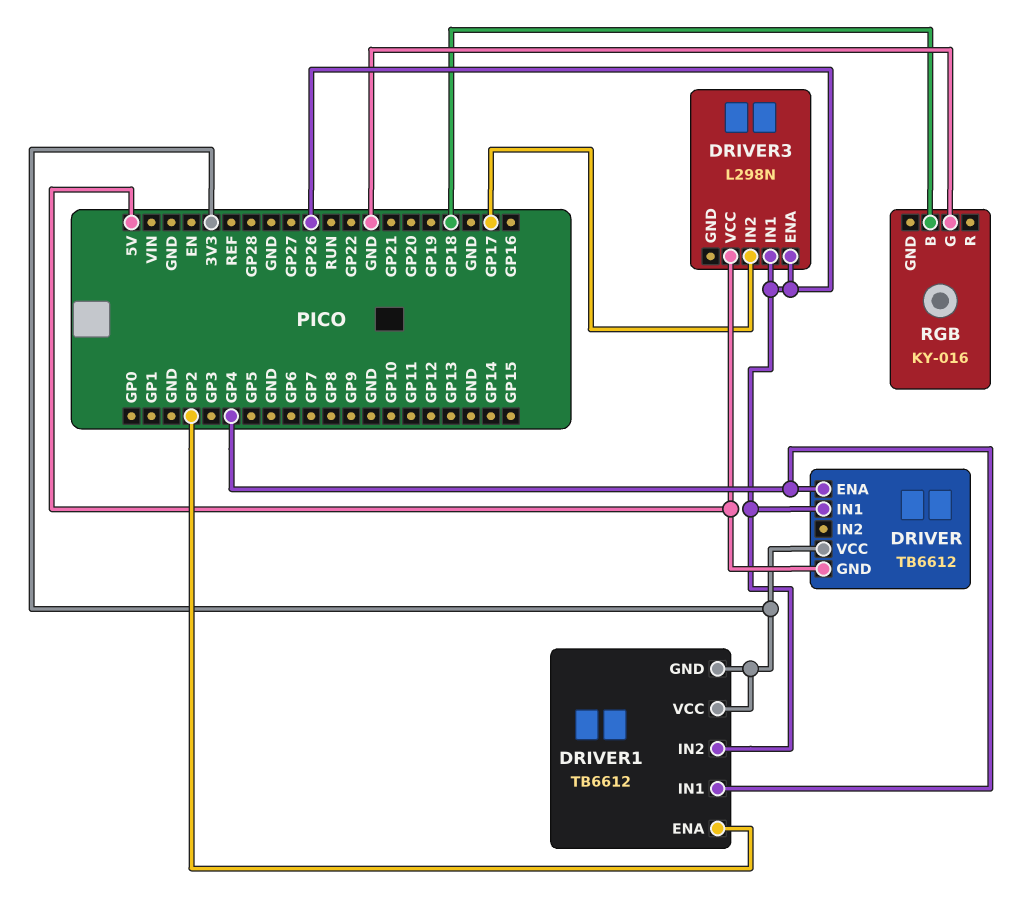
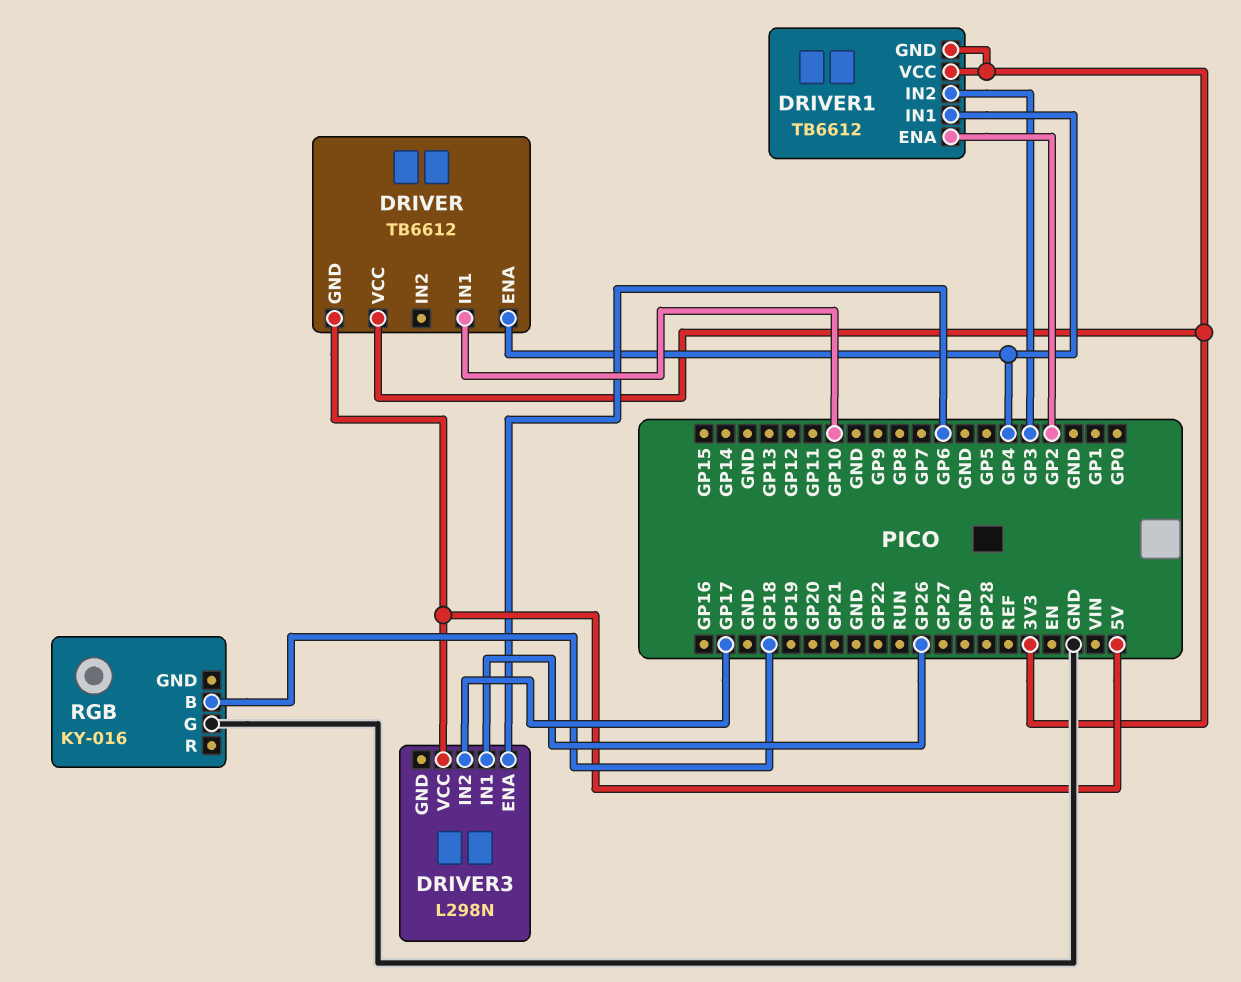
DRIVER pin IN1: GP26 -> GP10
DRIVER1 pin IN2: GP26 -> GP3
DRIVER3 pin ENA: GP26 -> GP6

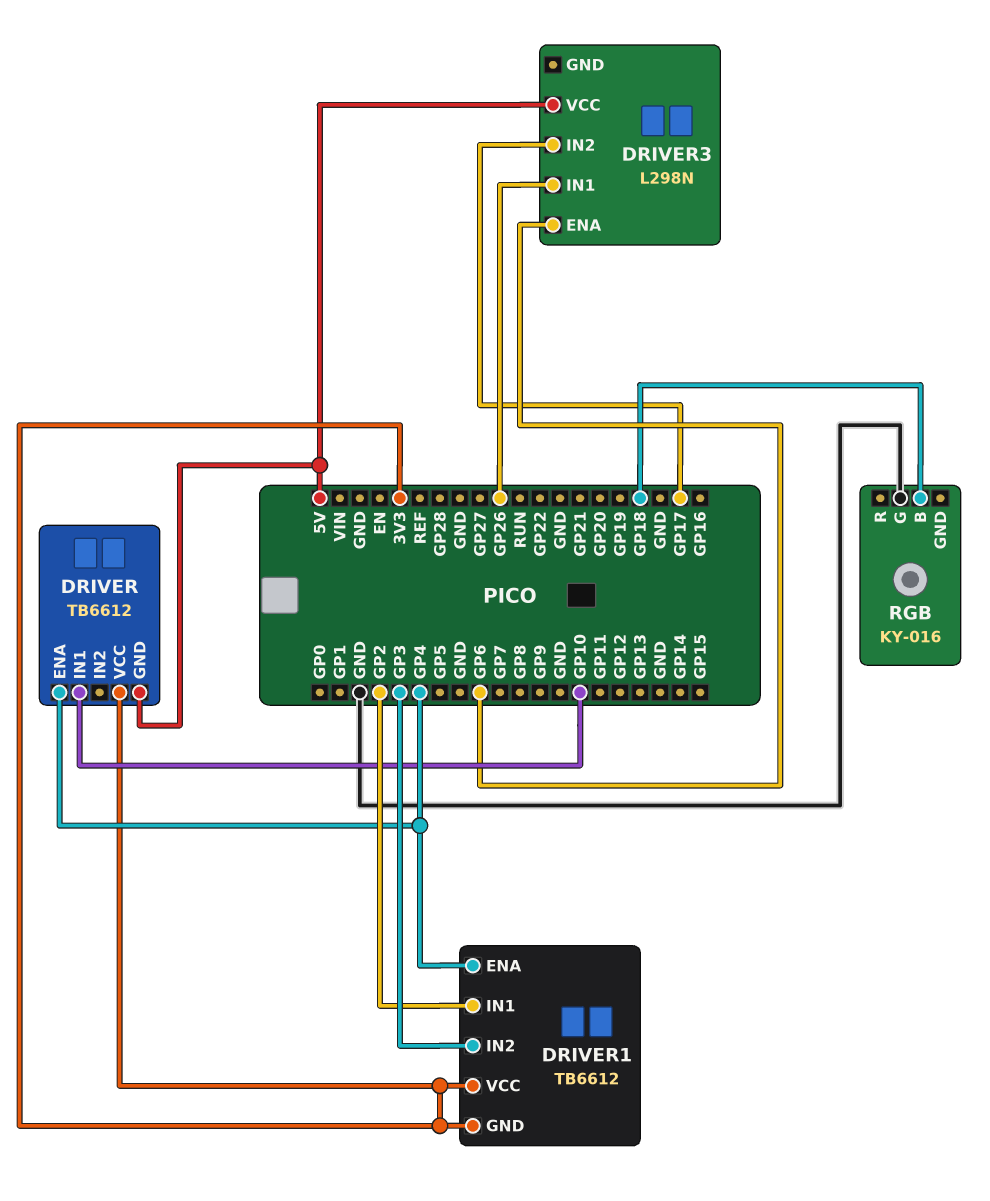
DRIVER1 pin ENA: GP2 -> GP4
DRIVER1 pin IN1: GP4 -> GP2

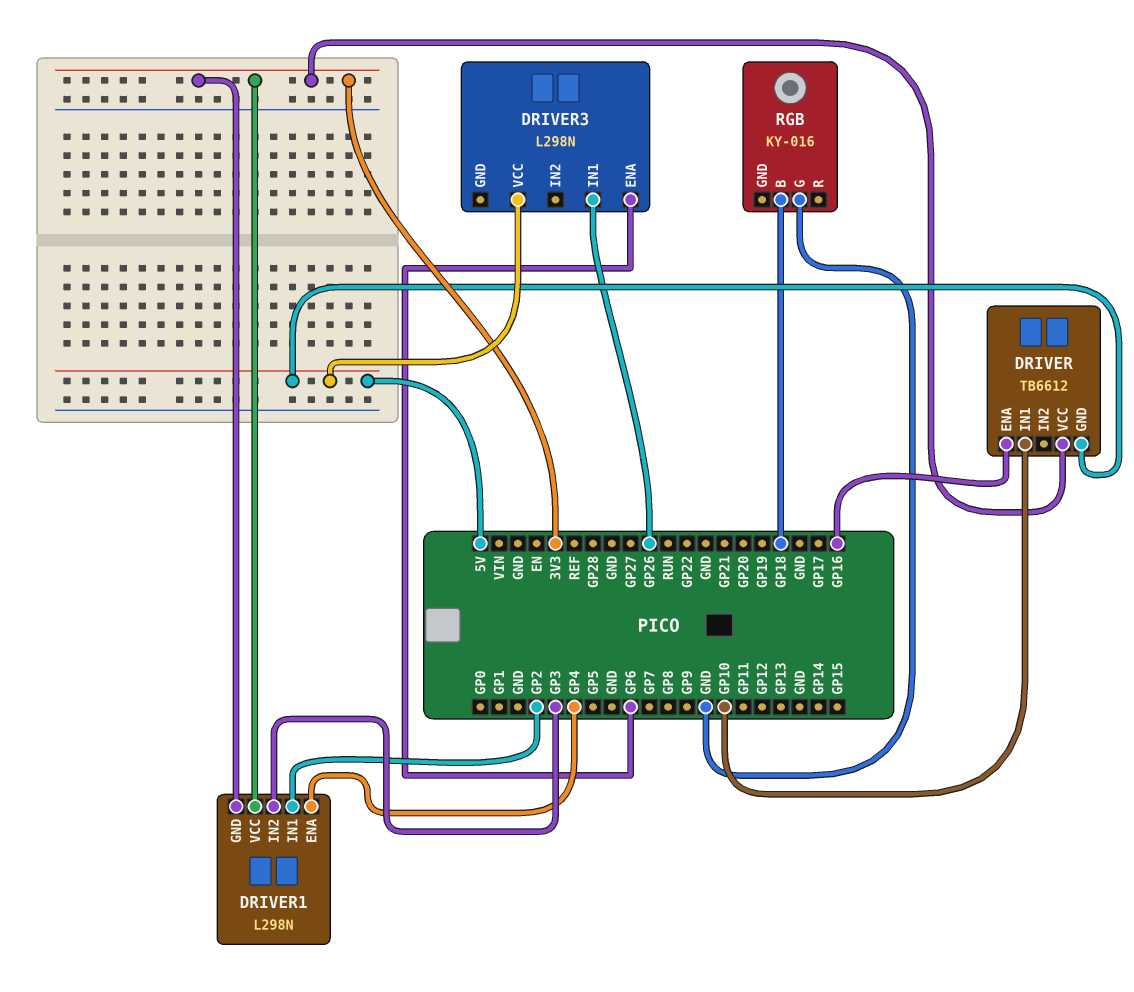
DRIVER pin ENA: GP4 -> GP16
DRIVER1: TB6612 -> L298N
DRIVER3 pin IN2: GP17 -> none

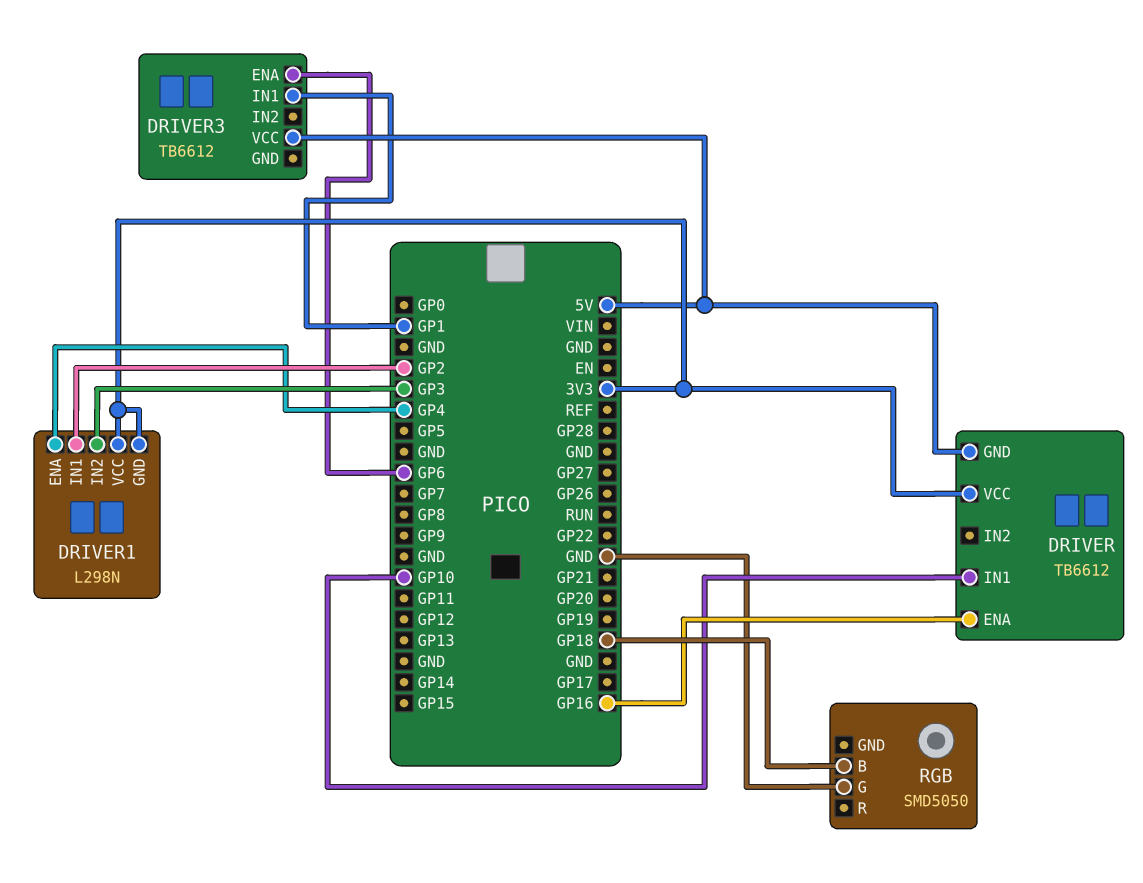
DRIVER3: L298N -> TB6612
DRIVER3 pin IN1: GP26 -> GP1
RGB: KY-016 -> SMD5050

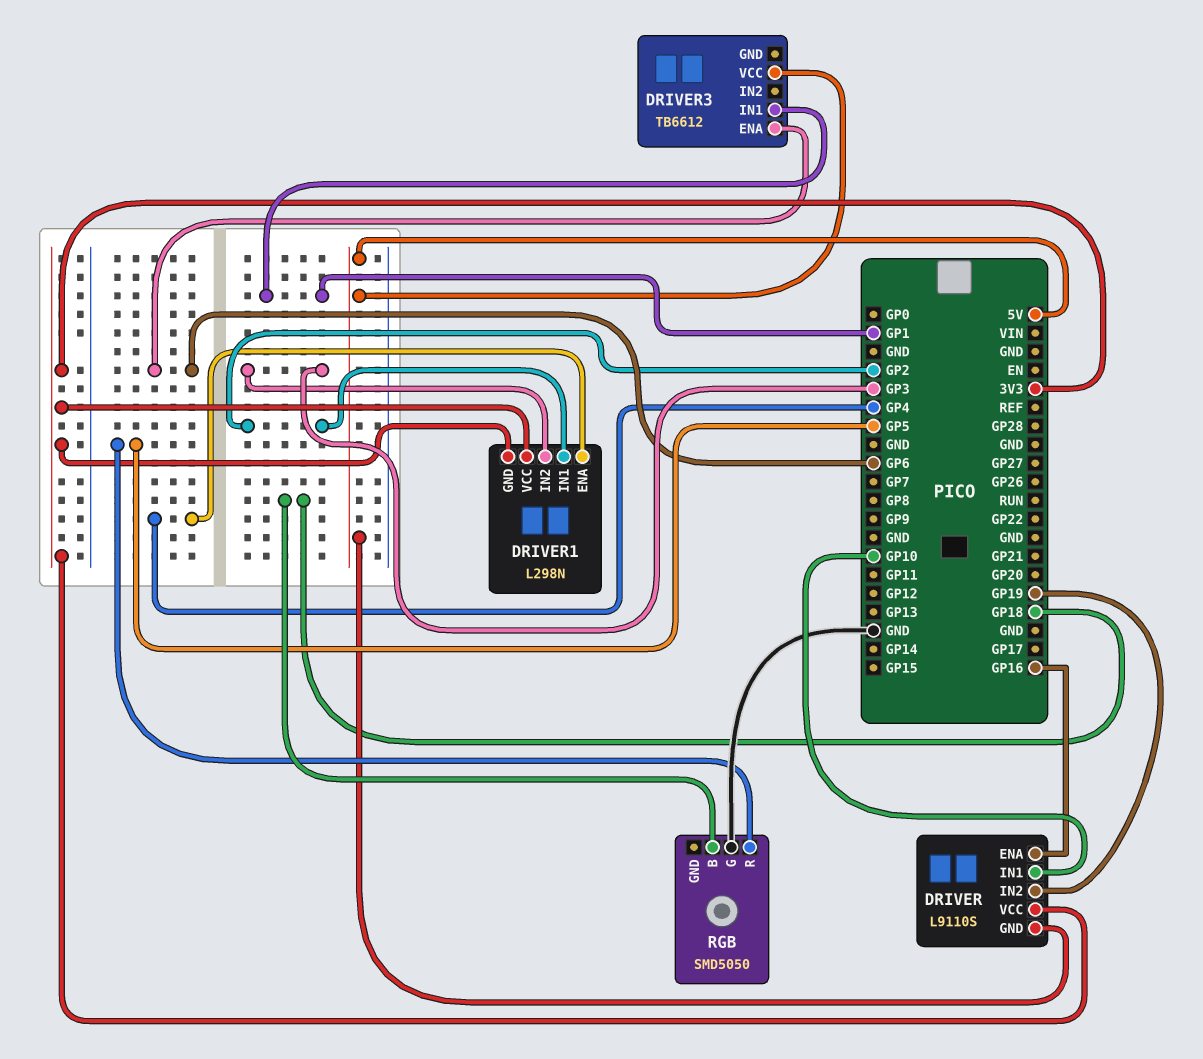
DRIVER: TB6612 -> L9110S
DRIVER pin IN2: none -> GP19
RGB pin R: none -> GP5

